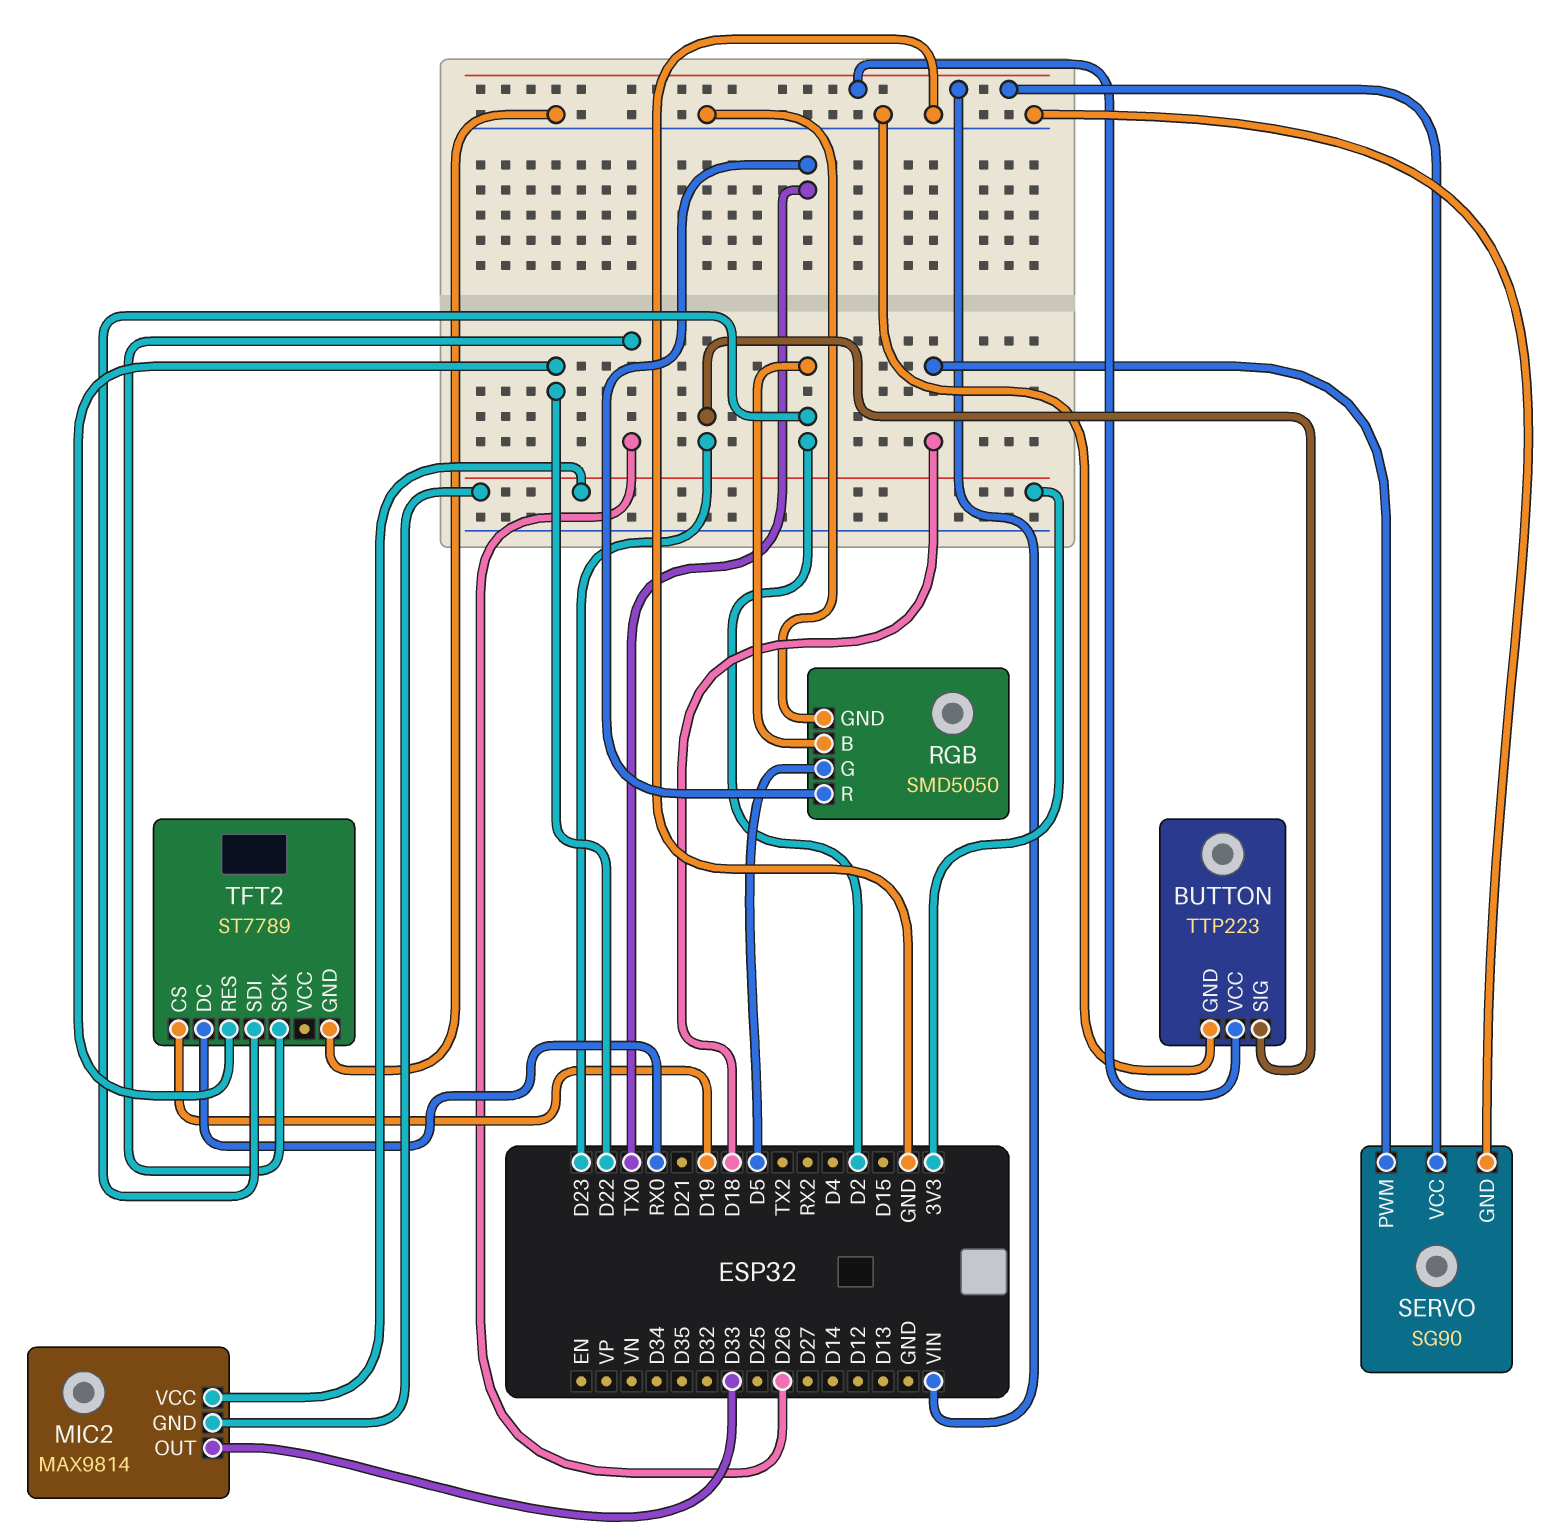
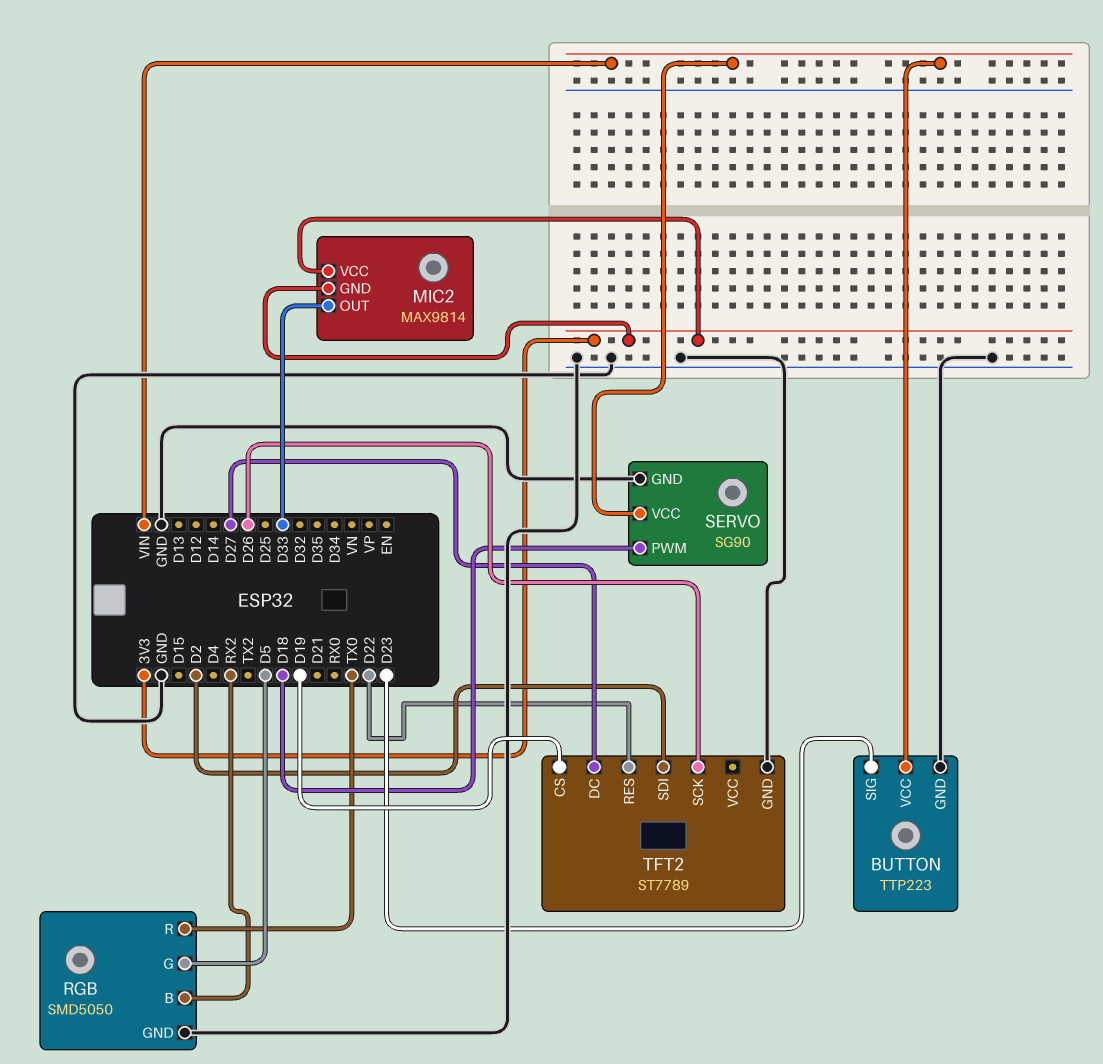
RGB pin B: D2 -> RX2
TFT2 pin DC: RX0 -> D27

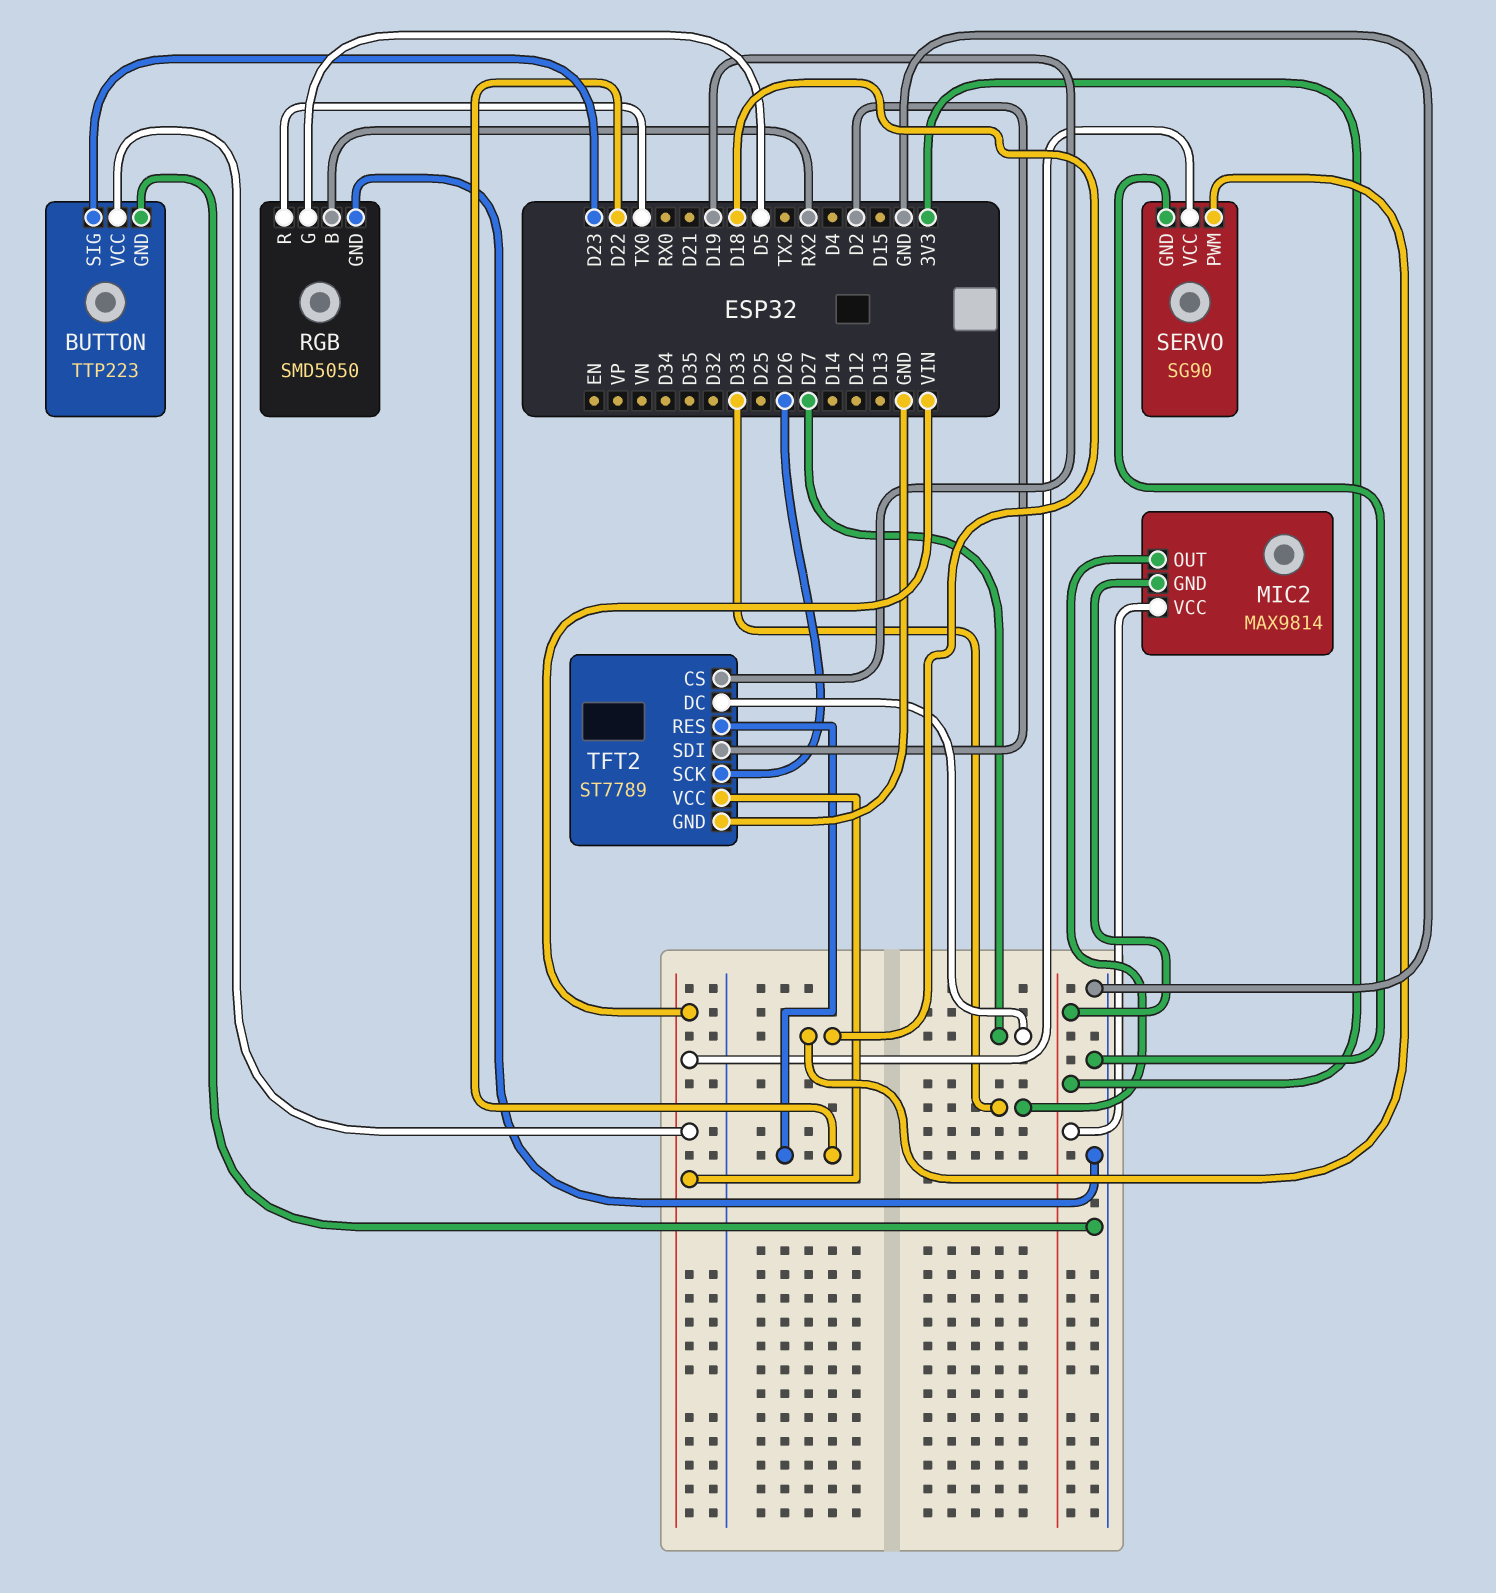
TFT2 pin VCC: none -> VIN

